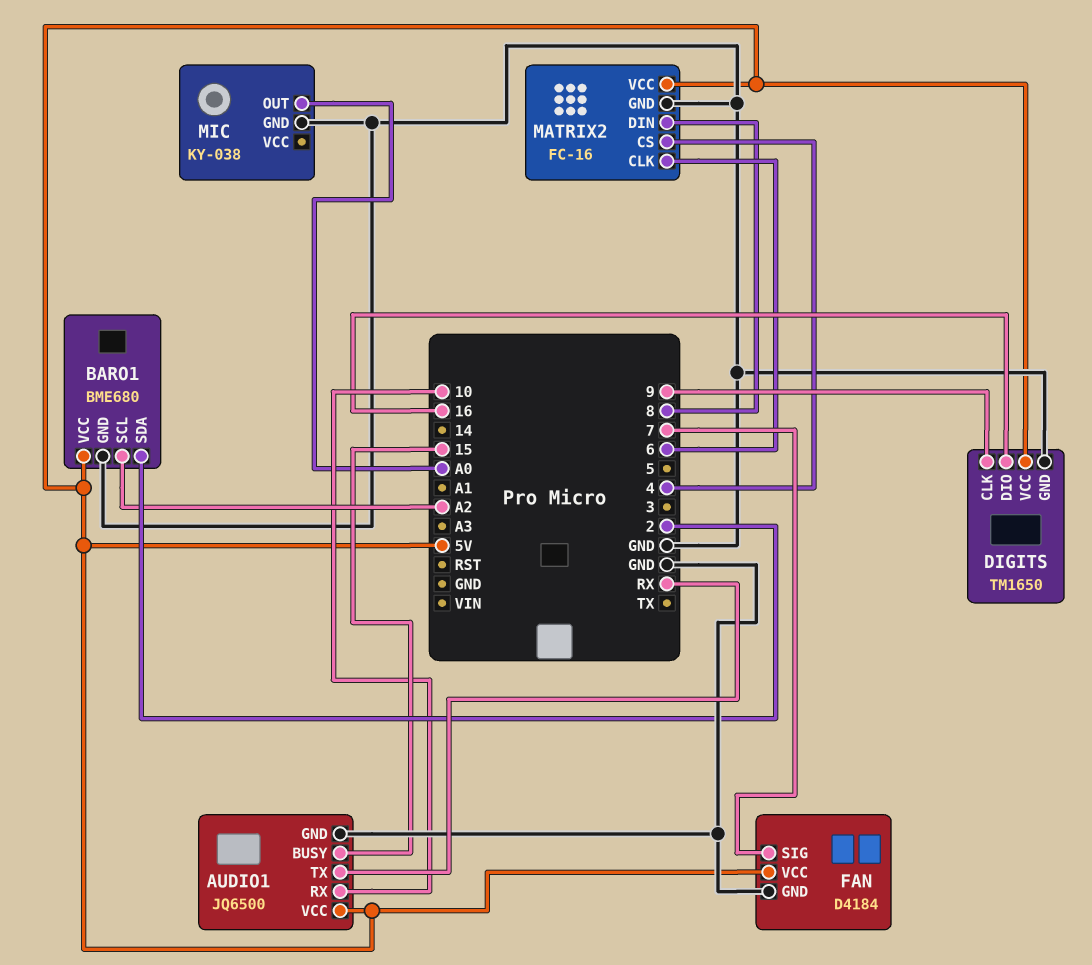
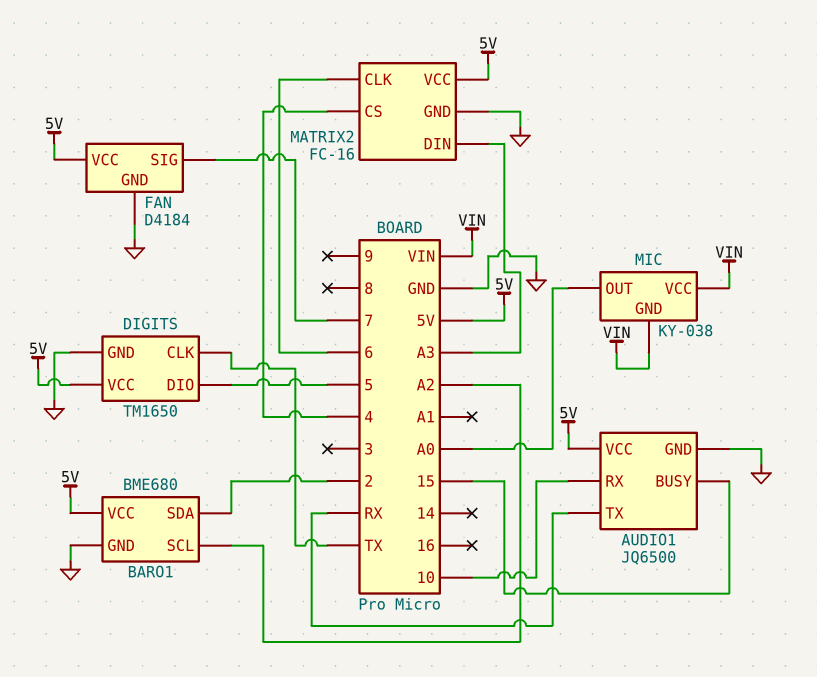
DIGITS pin CLK: 9 -> TX
DIGITS pin DIO: 16 -> 5
MATRIX2 pin DIN: 8 -> A3
MIC pin GND: GND -> VIN
MIC pin VCC: none -> VIN

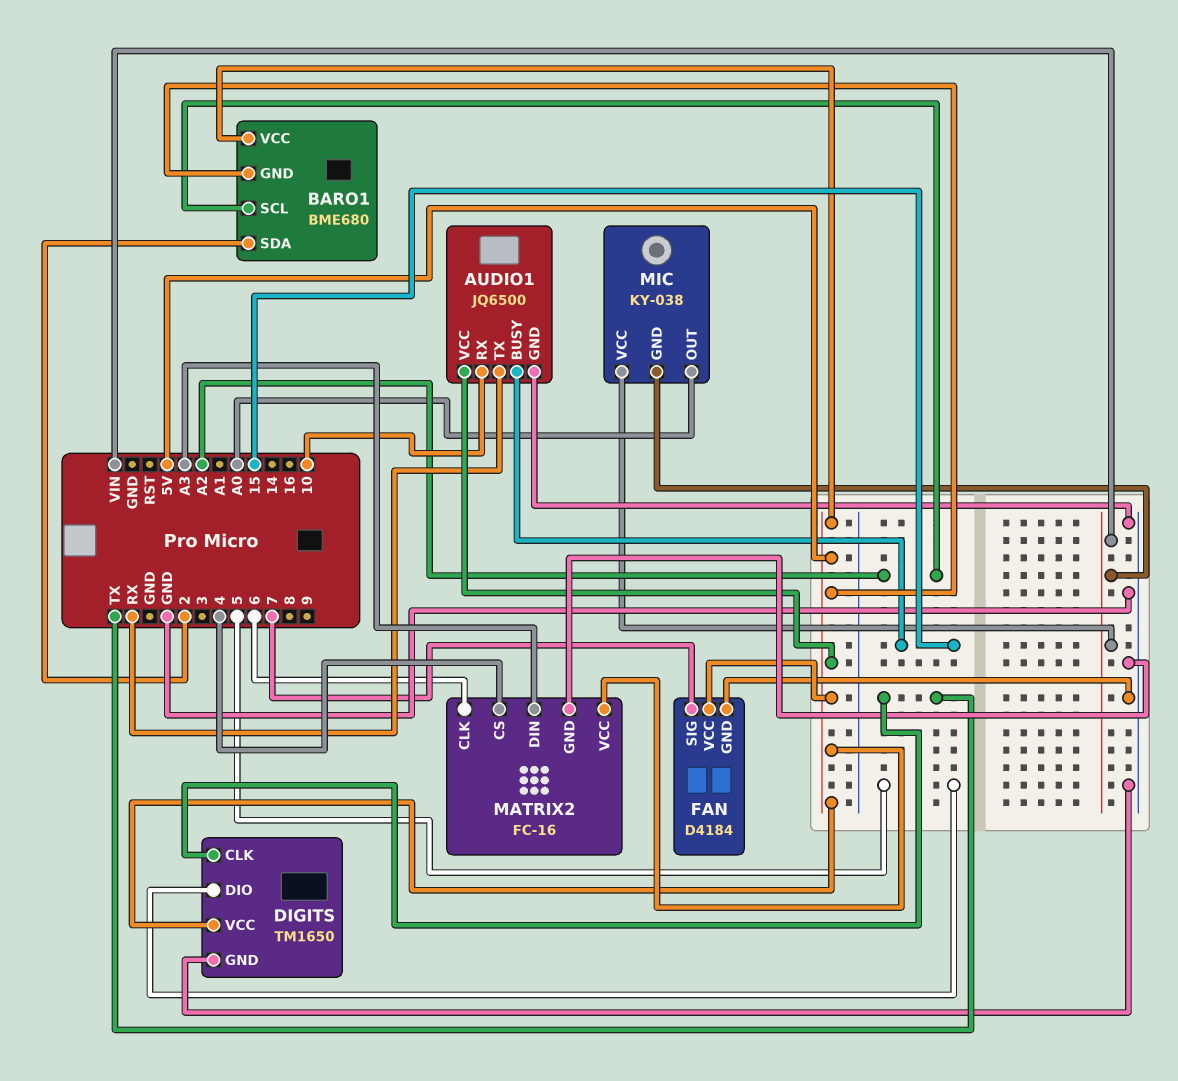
BARO1 pin GND: GND -> 5V

